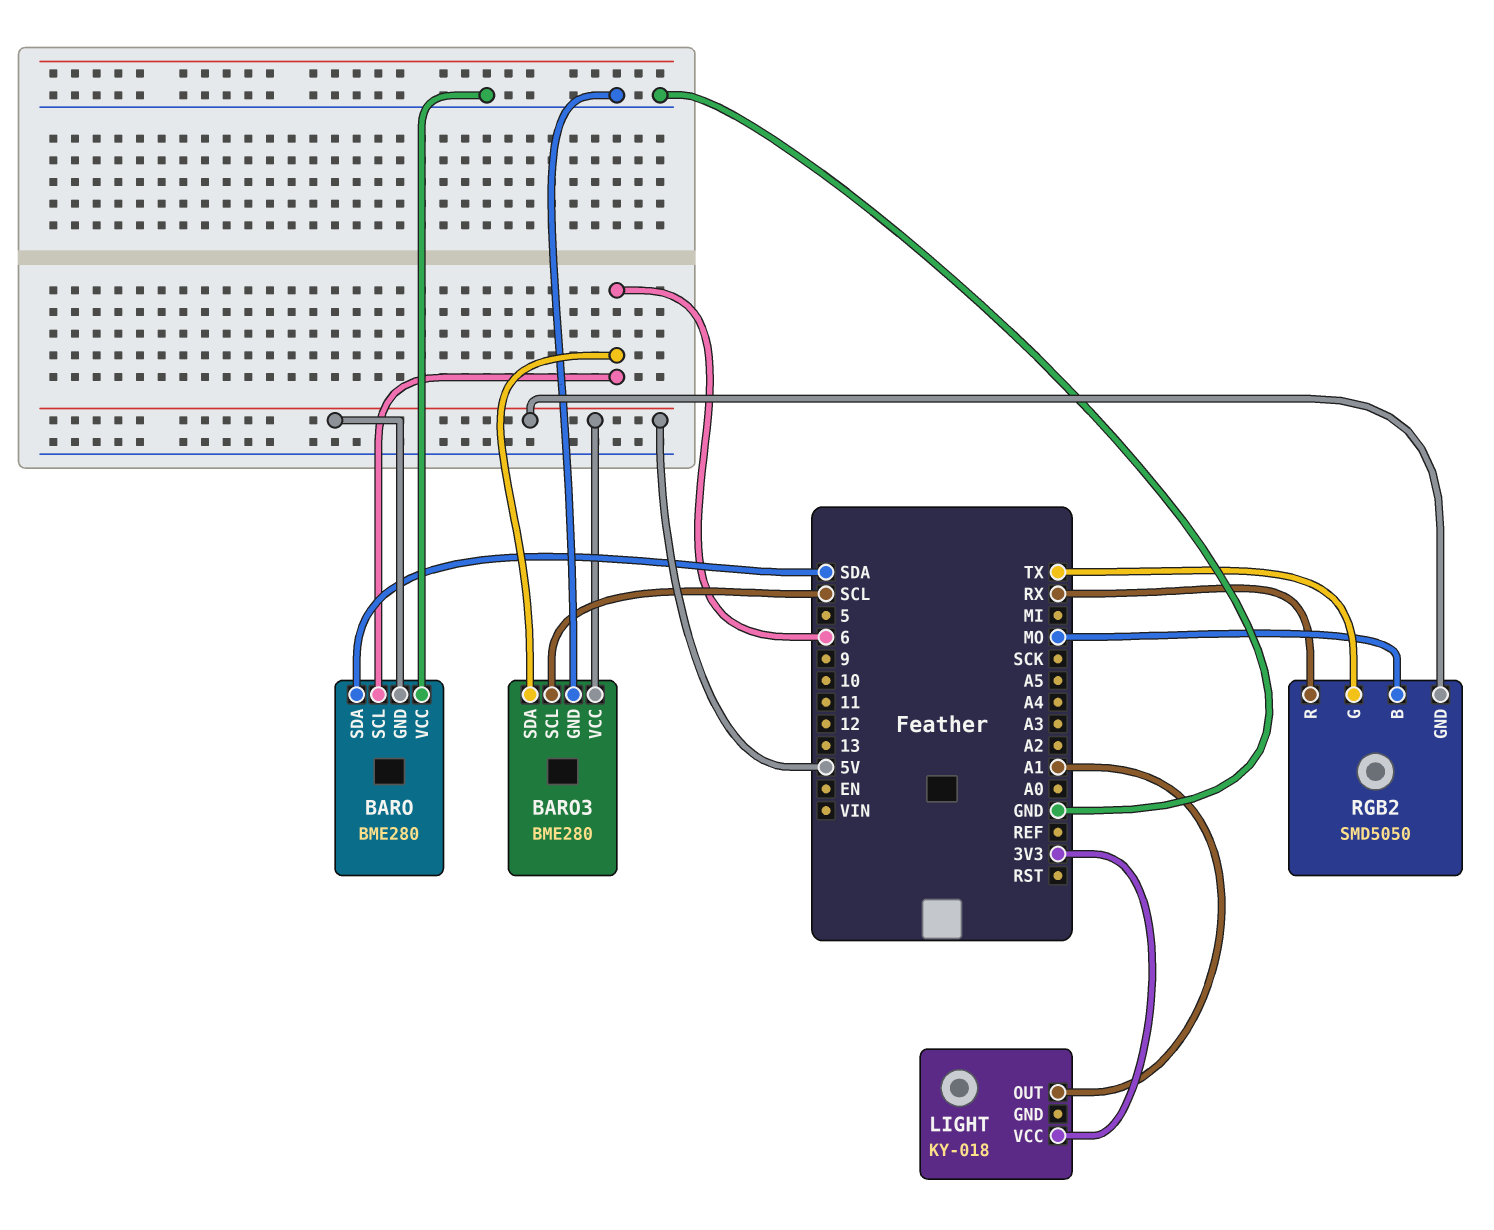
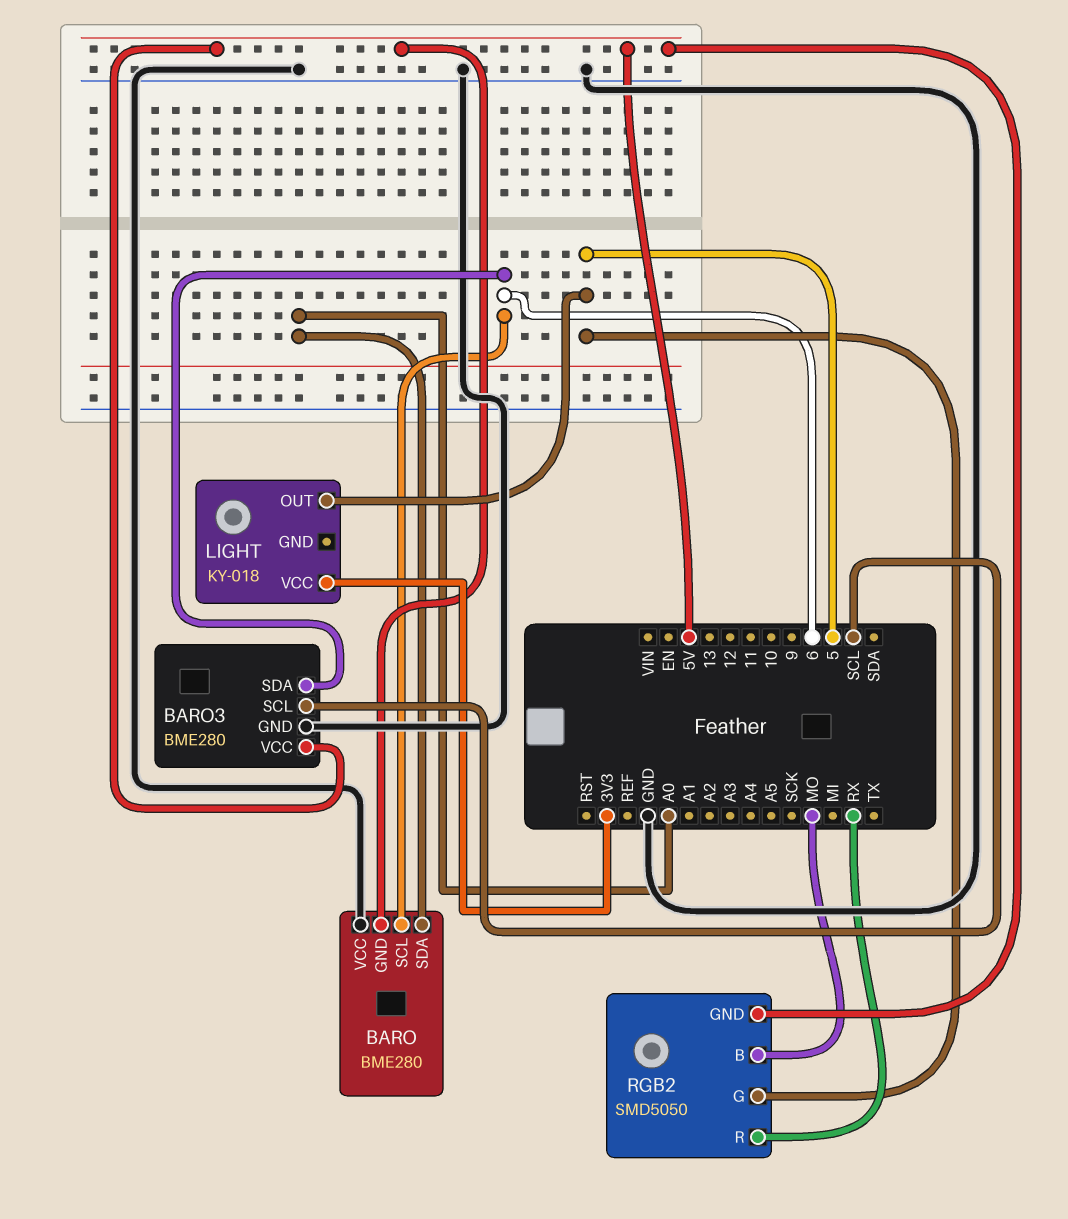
BARO pin SDA: SDA -> A0
LIGHT pin OUT: A1 -> 5
RGB2 pin G: TX -> 5

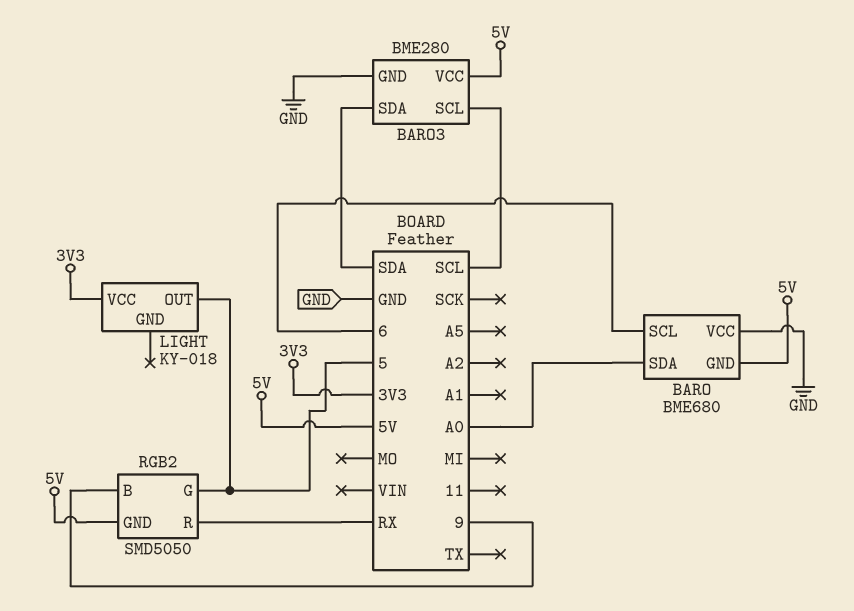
BARO: BME280 -> BME680
BARO3 pin SDA: 6 -> SDA
RGB2 pin B: MO -> 9

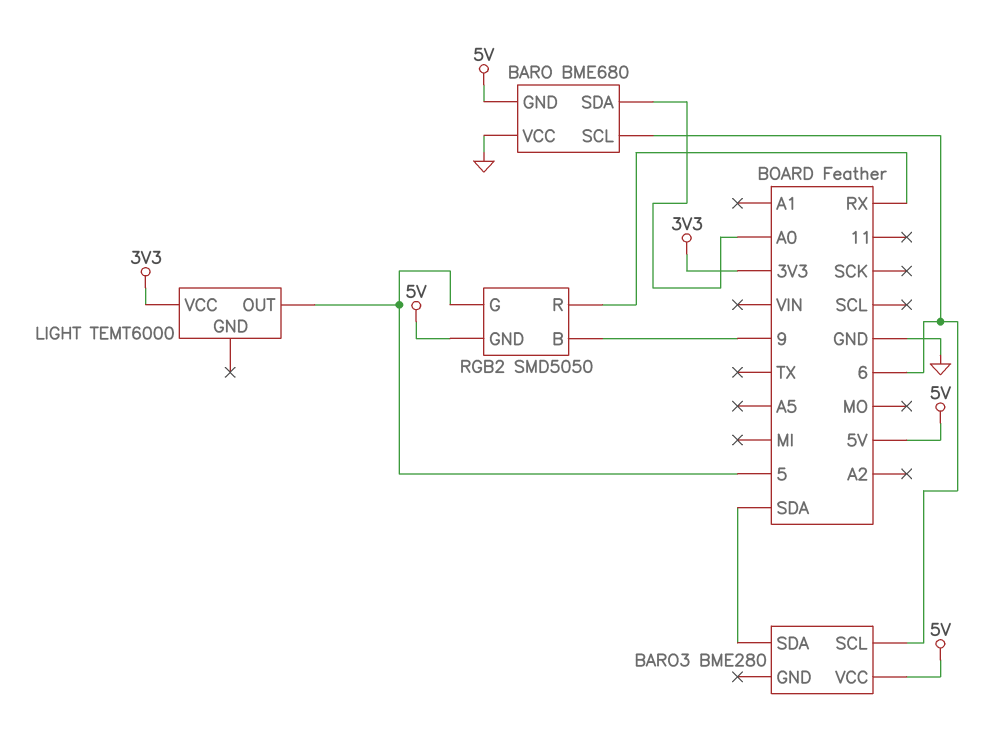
BARO3 pin GND: GND -> none
BARO3 pin SCL: SCL -> 6
LIGHT: KY-018 -> TEMT6000

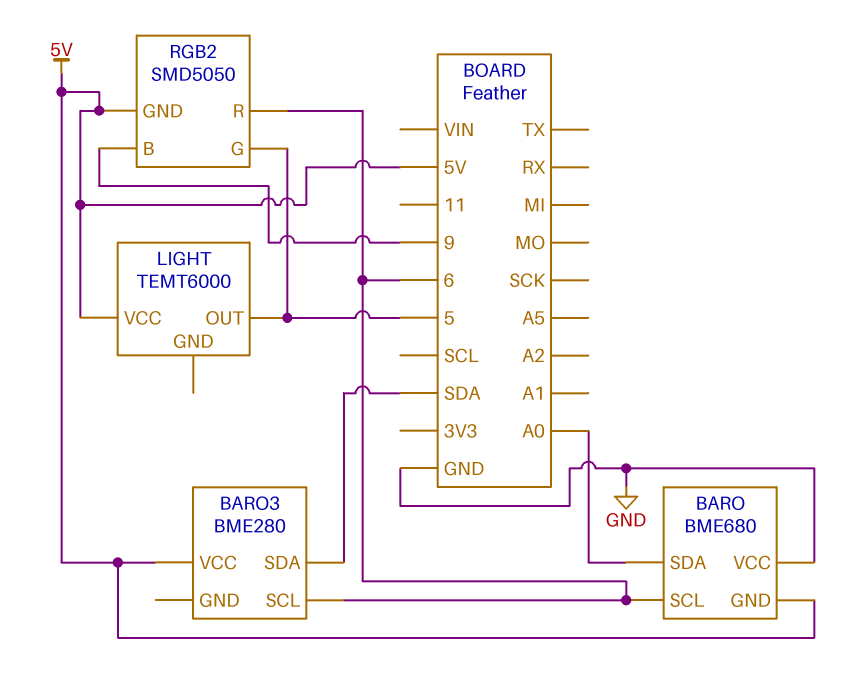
LIGHT pin VCC: 3V3 -> 5V
RGB2 pin R: RX -> 6

